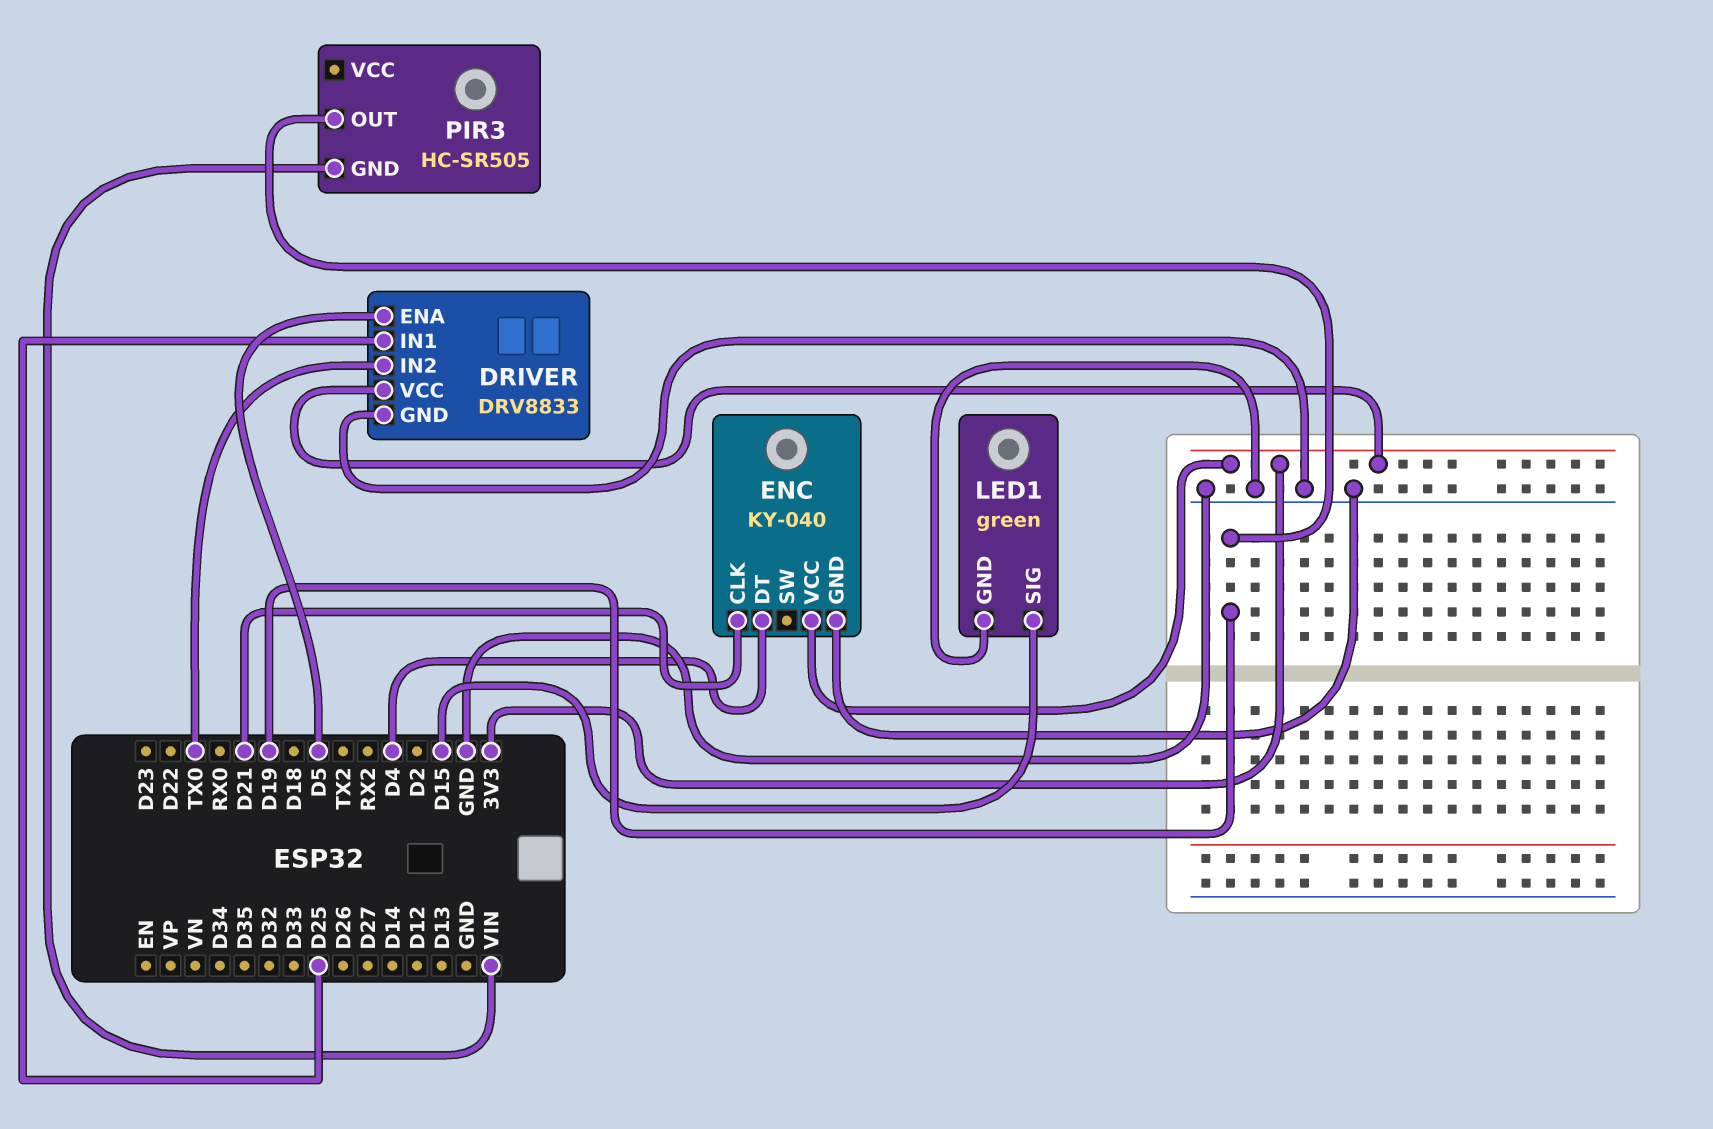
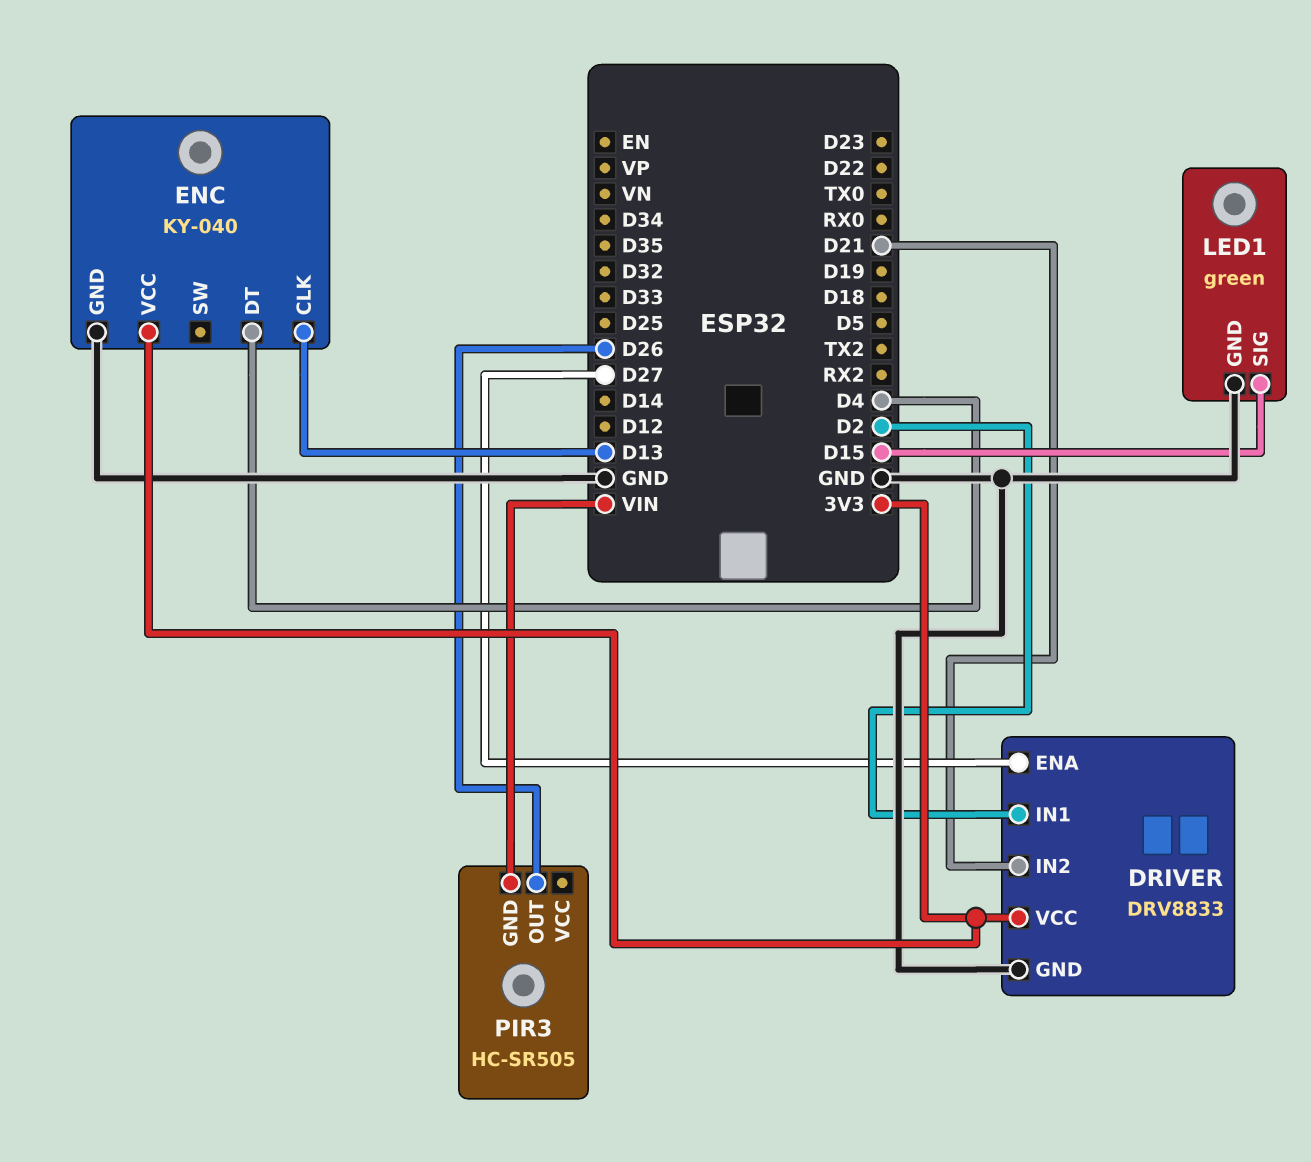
DRIVER pin ENA: D5 -> D27
DRIVER pin IN1: D25 -> D2
DRIVER pin IN2: TX0 -> D21
ENC pin CLK: D21 -> D13
PIR3 pin OUT: D19 -> D26

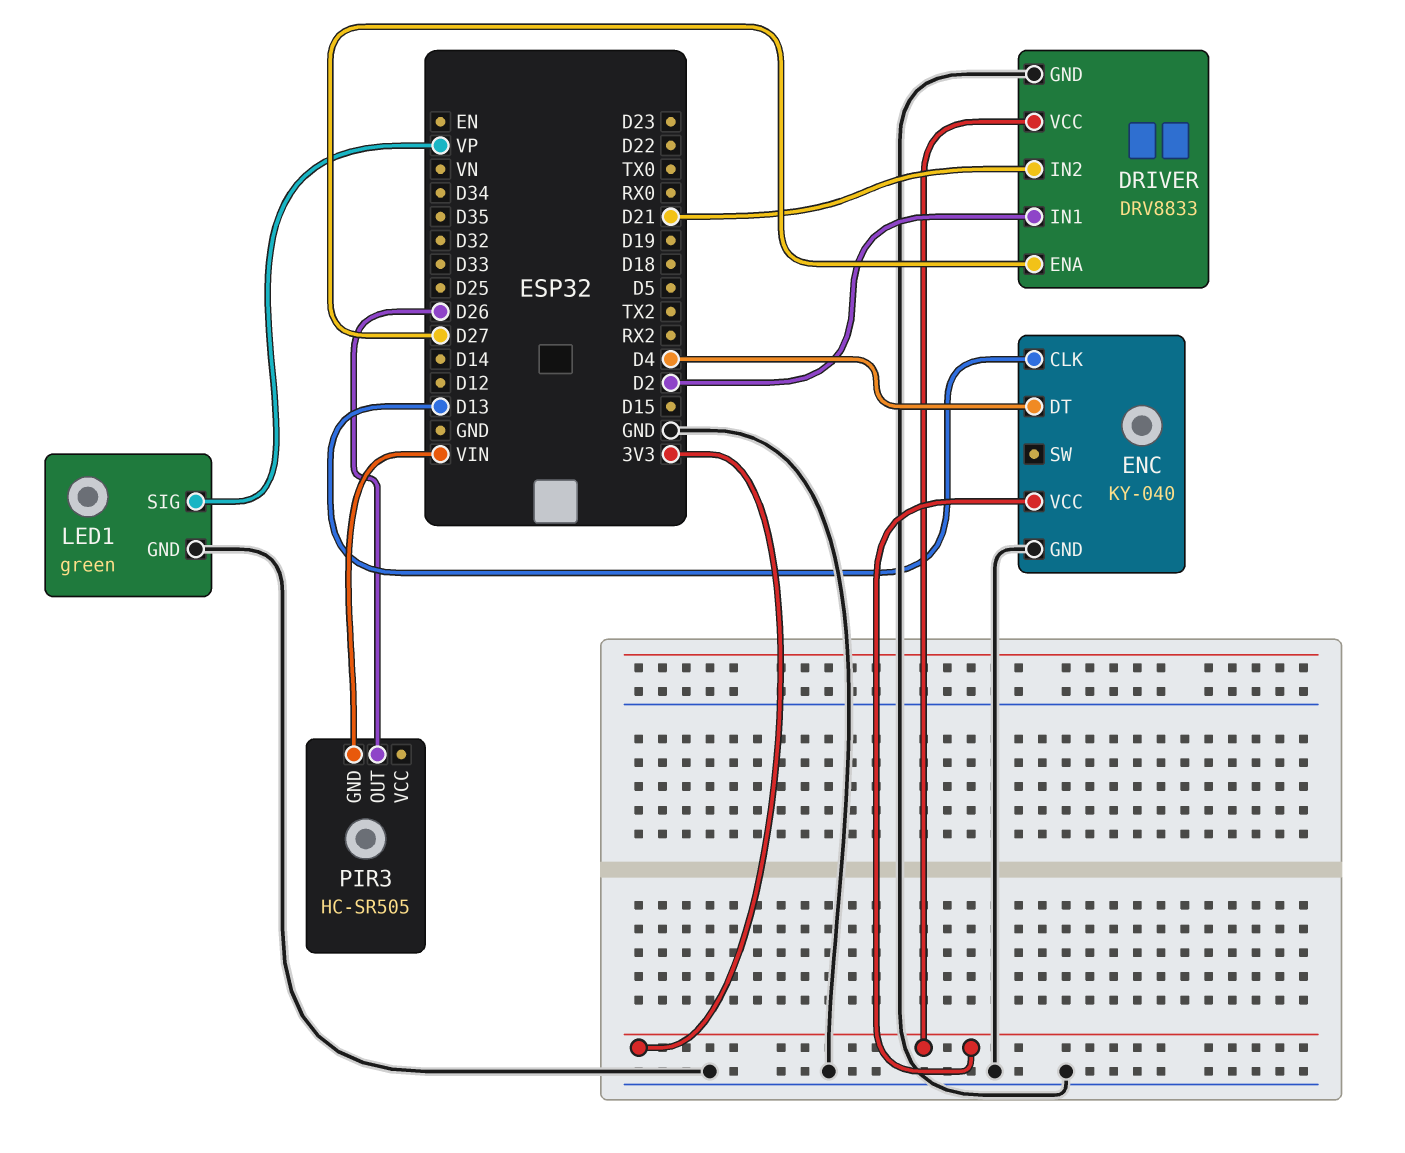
LED1 pin SIG: D15 -> VP

